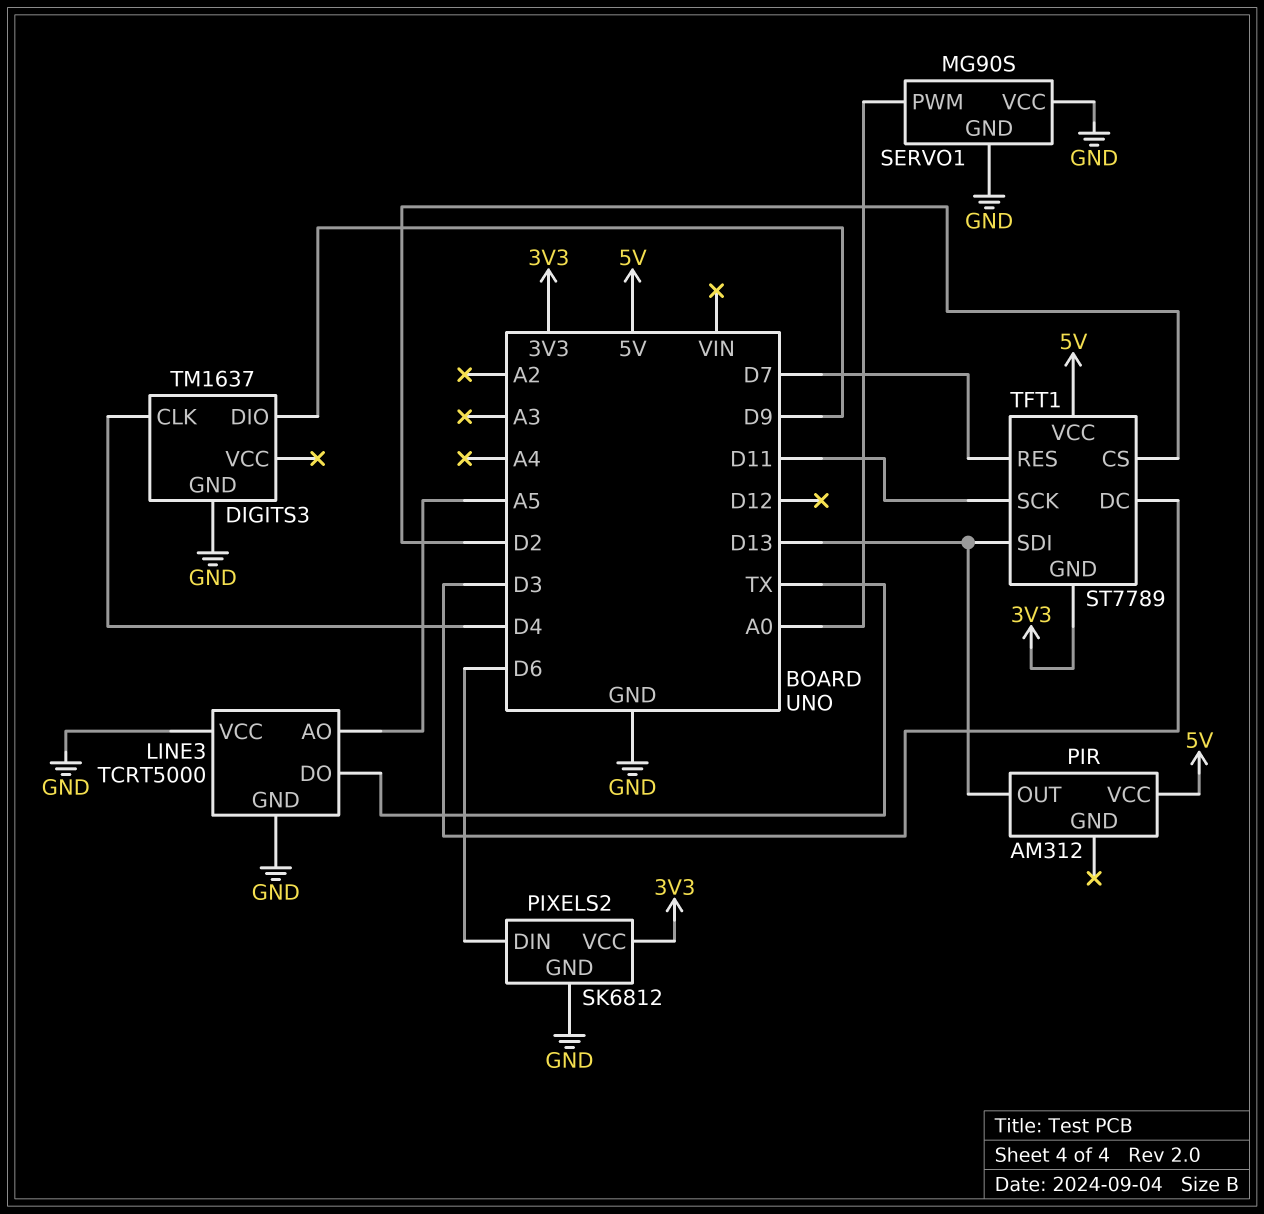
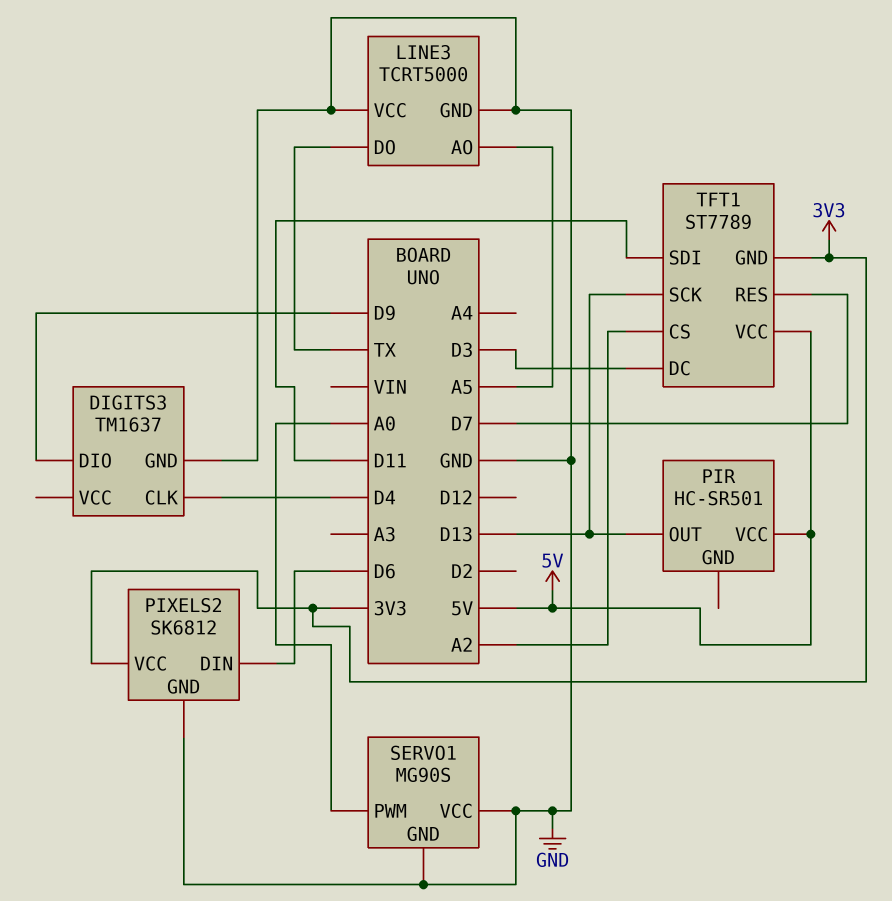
PIR: AM312 -> HC-SR501
TFT1 pin CS: D2 -> A2
TFT1 pin SCK: D11 -> D13
TFT1 pin SDI: D13 -> D11

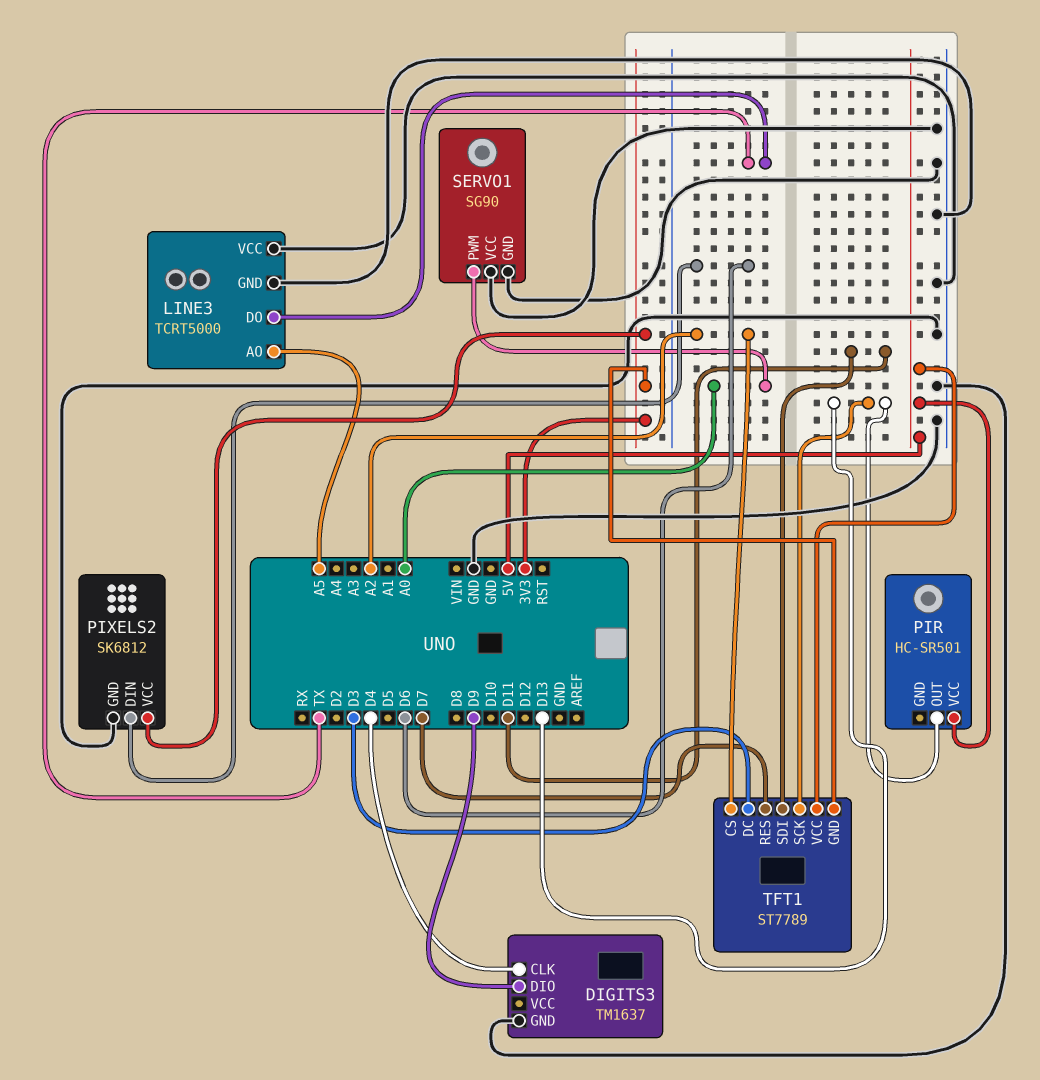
SERVO1: MG90S -> SG90

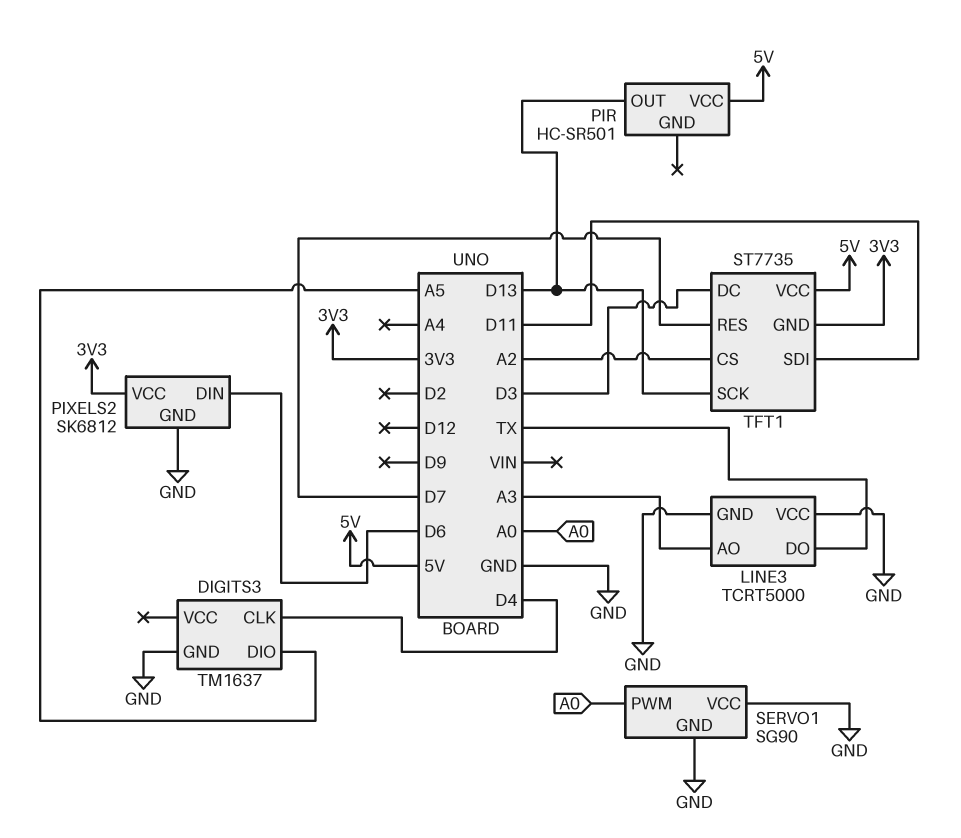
DIGITS3 pin DIO: D9 -> A5
LINE3 pin AO: A5 -> A3
TFT1: ST7789 -> ST7735

